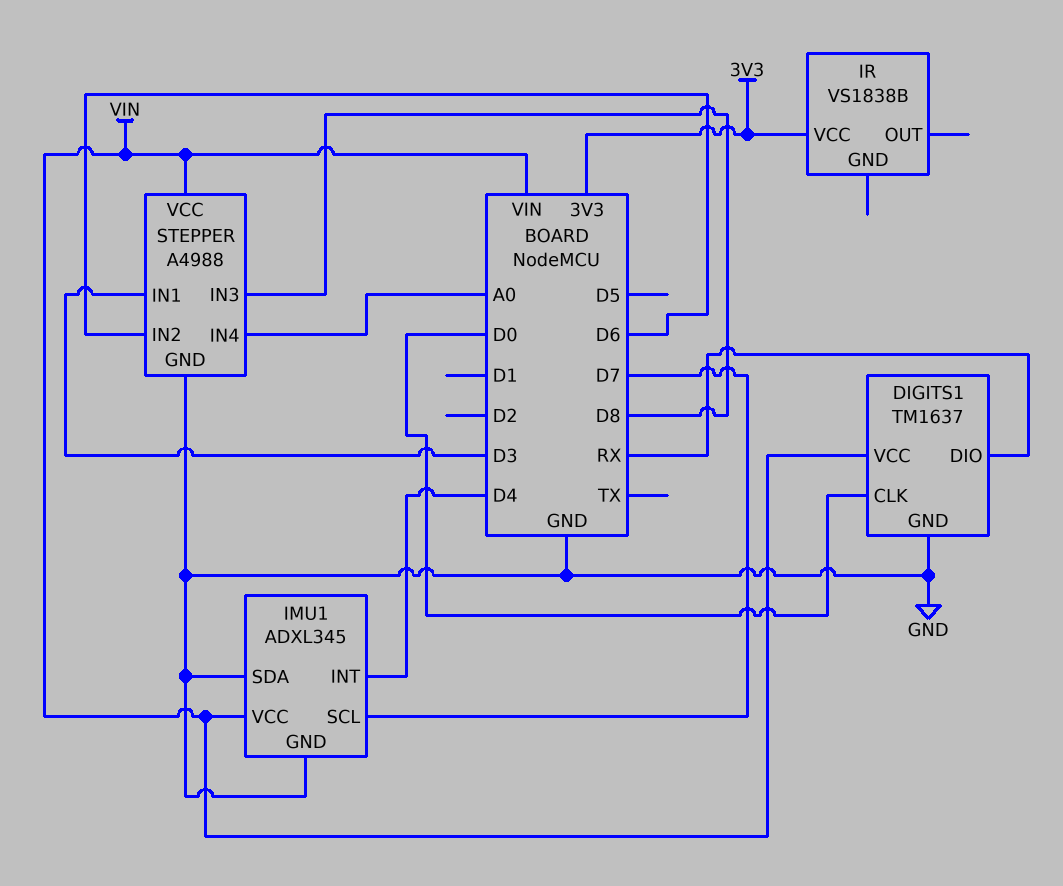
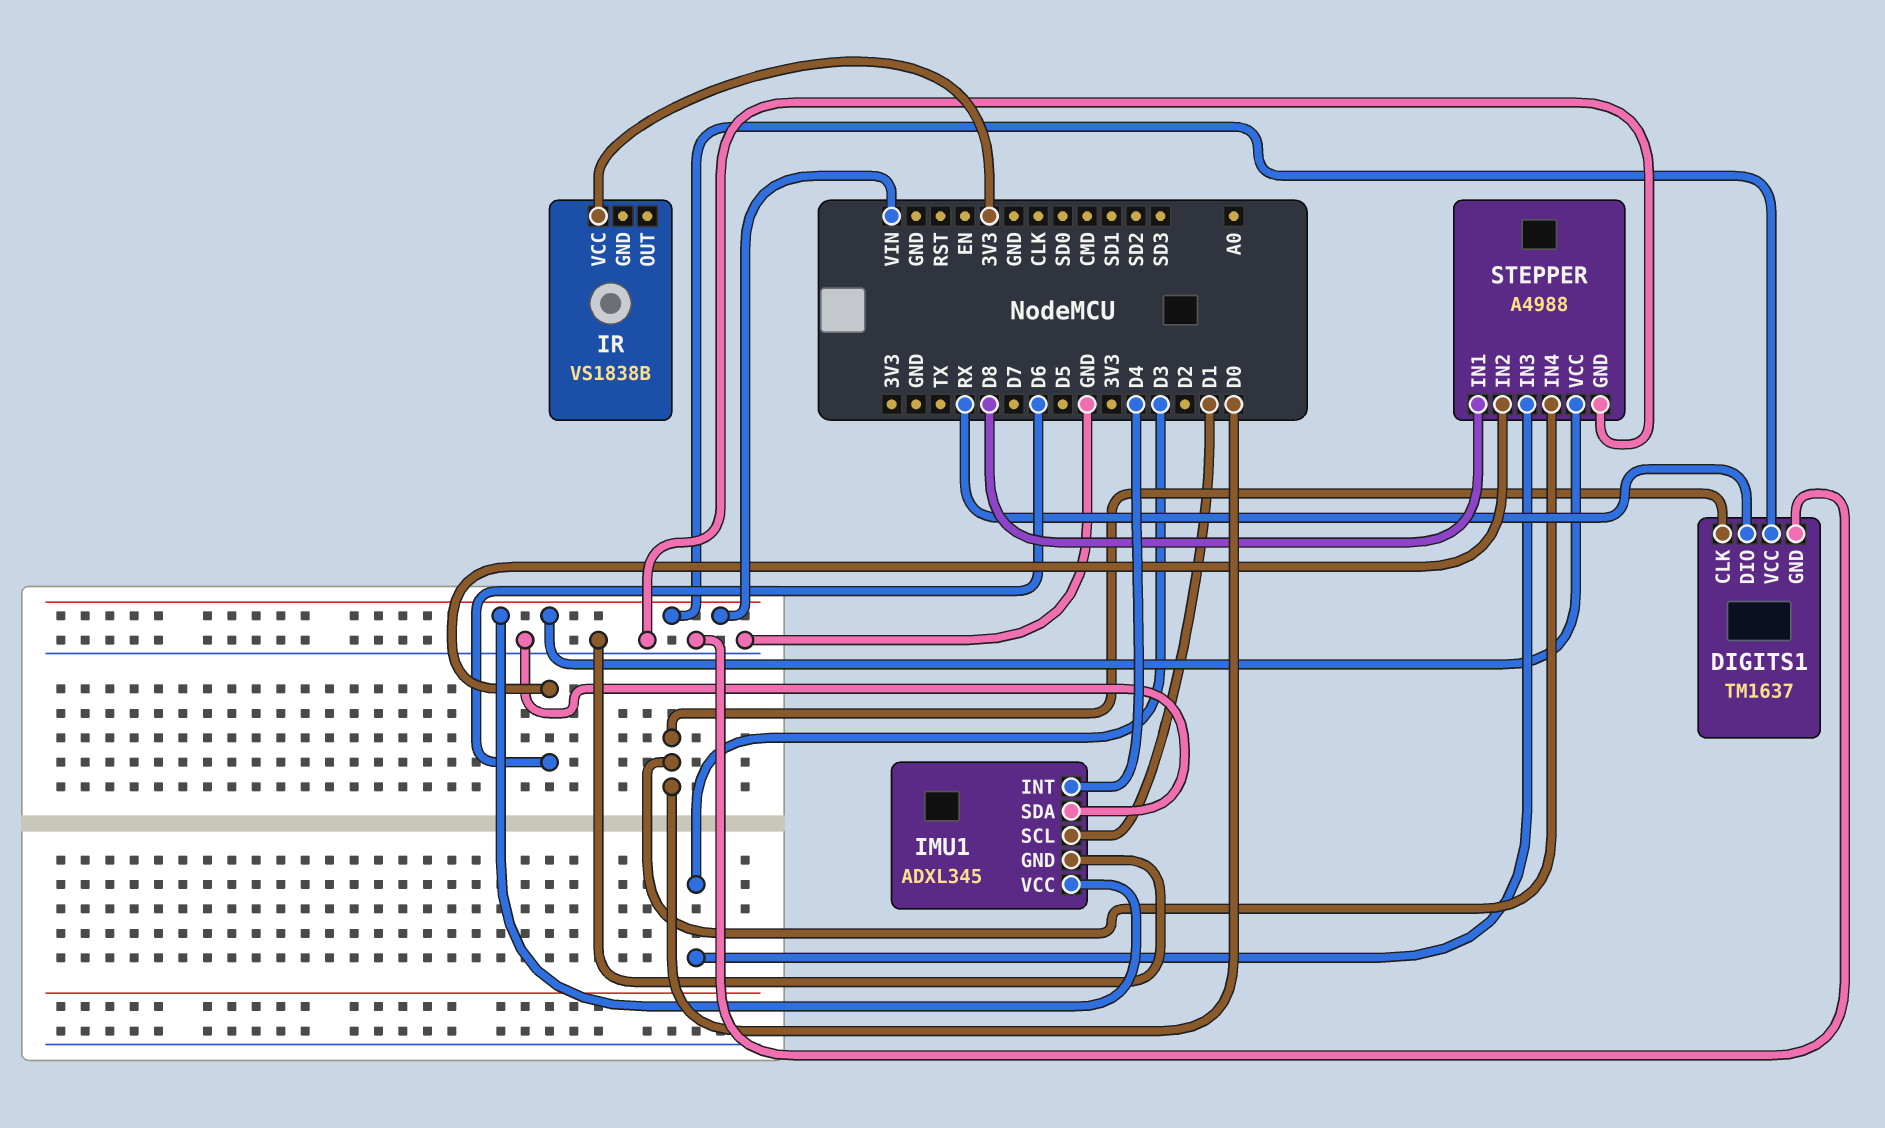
IMU1 pin SCL: D7 -> D1
STEPPER pin IN1: D3 -> D8
STEPPER pin IN3: D8 -> D3
STEPPER pin IN4: A0 -> D0

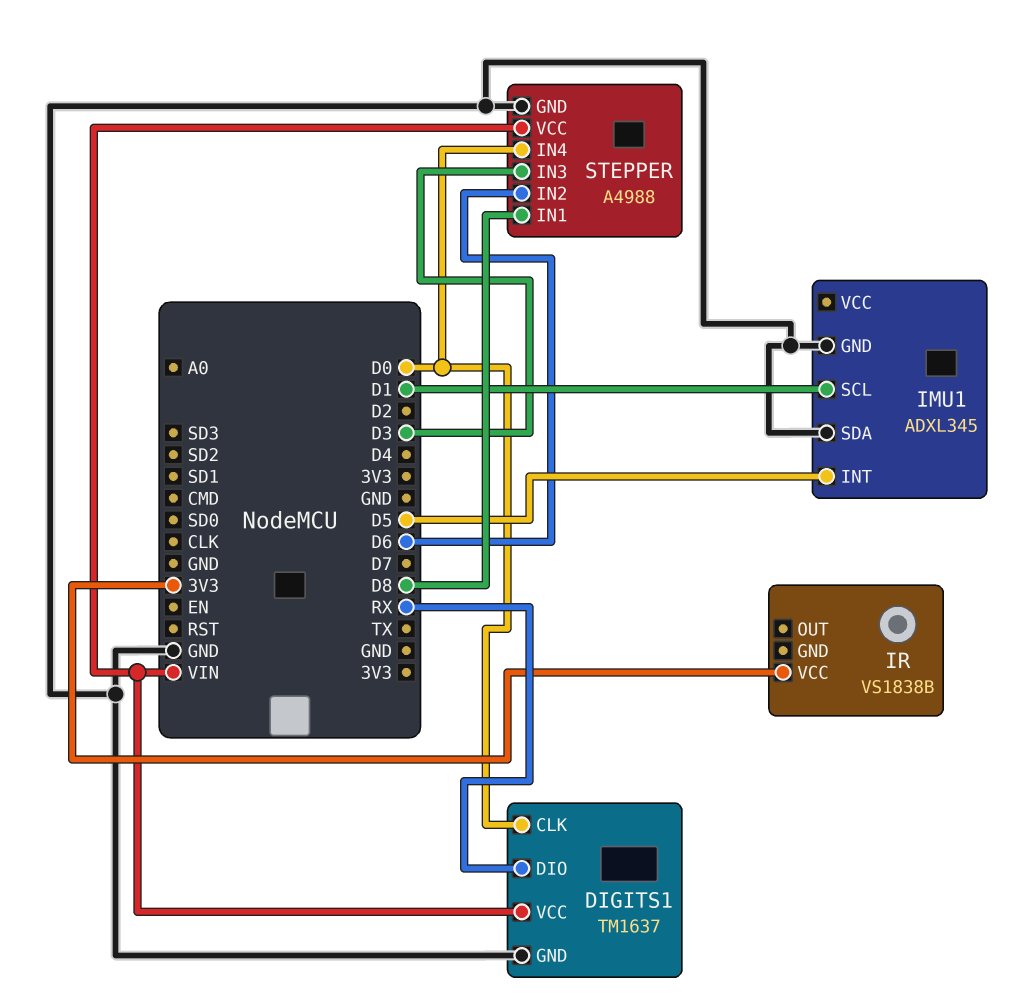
IMU1 pin INT: D4 -> D5
IMU1 pin VCC: VIN -> none

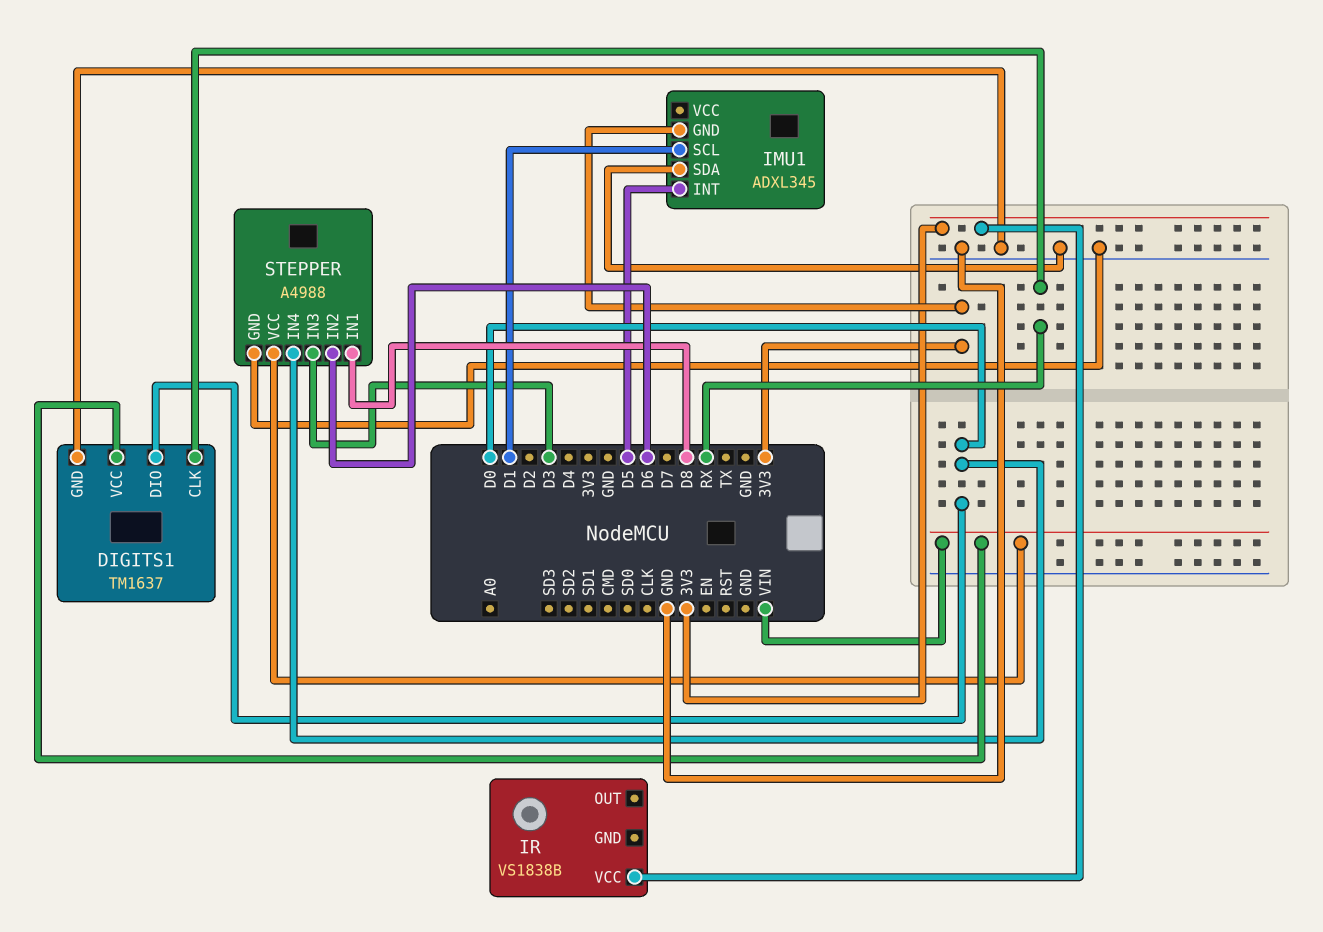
DIGITS1 pin CLK: D0 -> RX
DIGITS1 pin DIO: RX -> D0
IMU1 pin GND: GND -> 3V3

